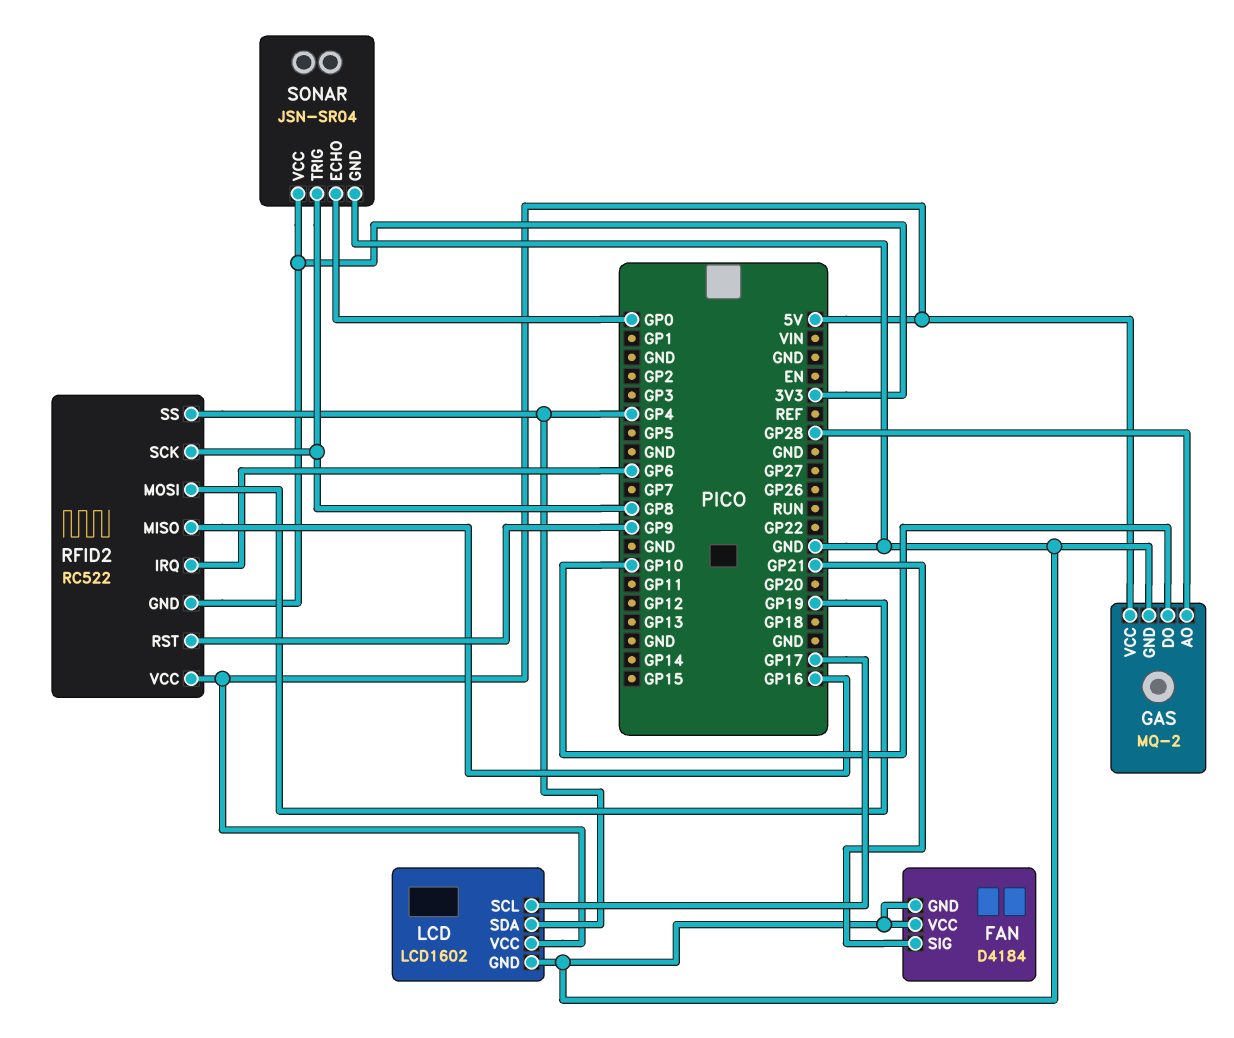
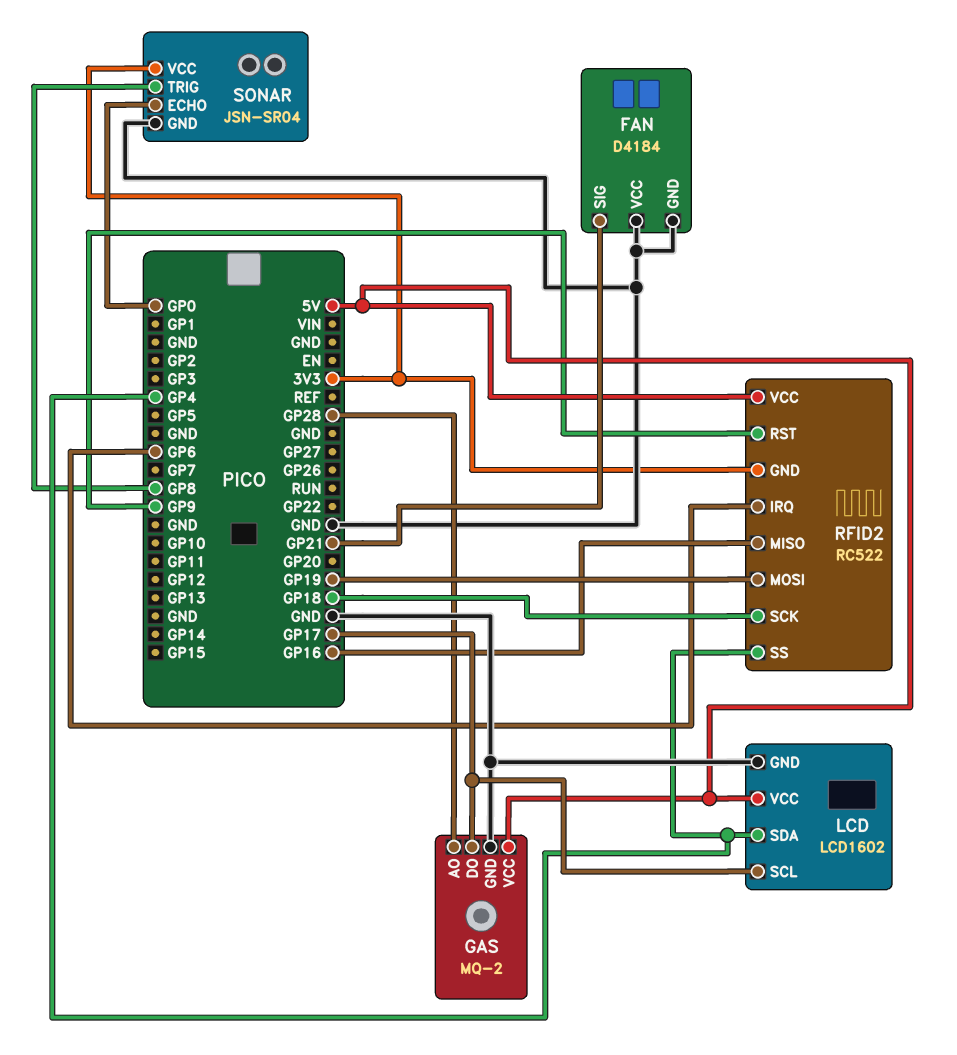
GAS pin DO: GP10 -> GP17
RFID2 pin SCK: GP8 -> GP18

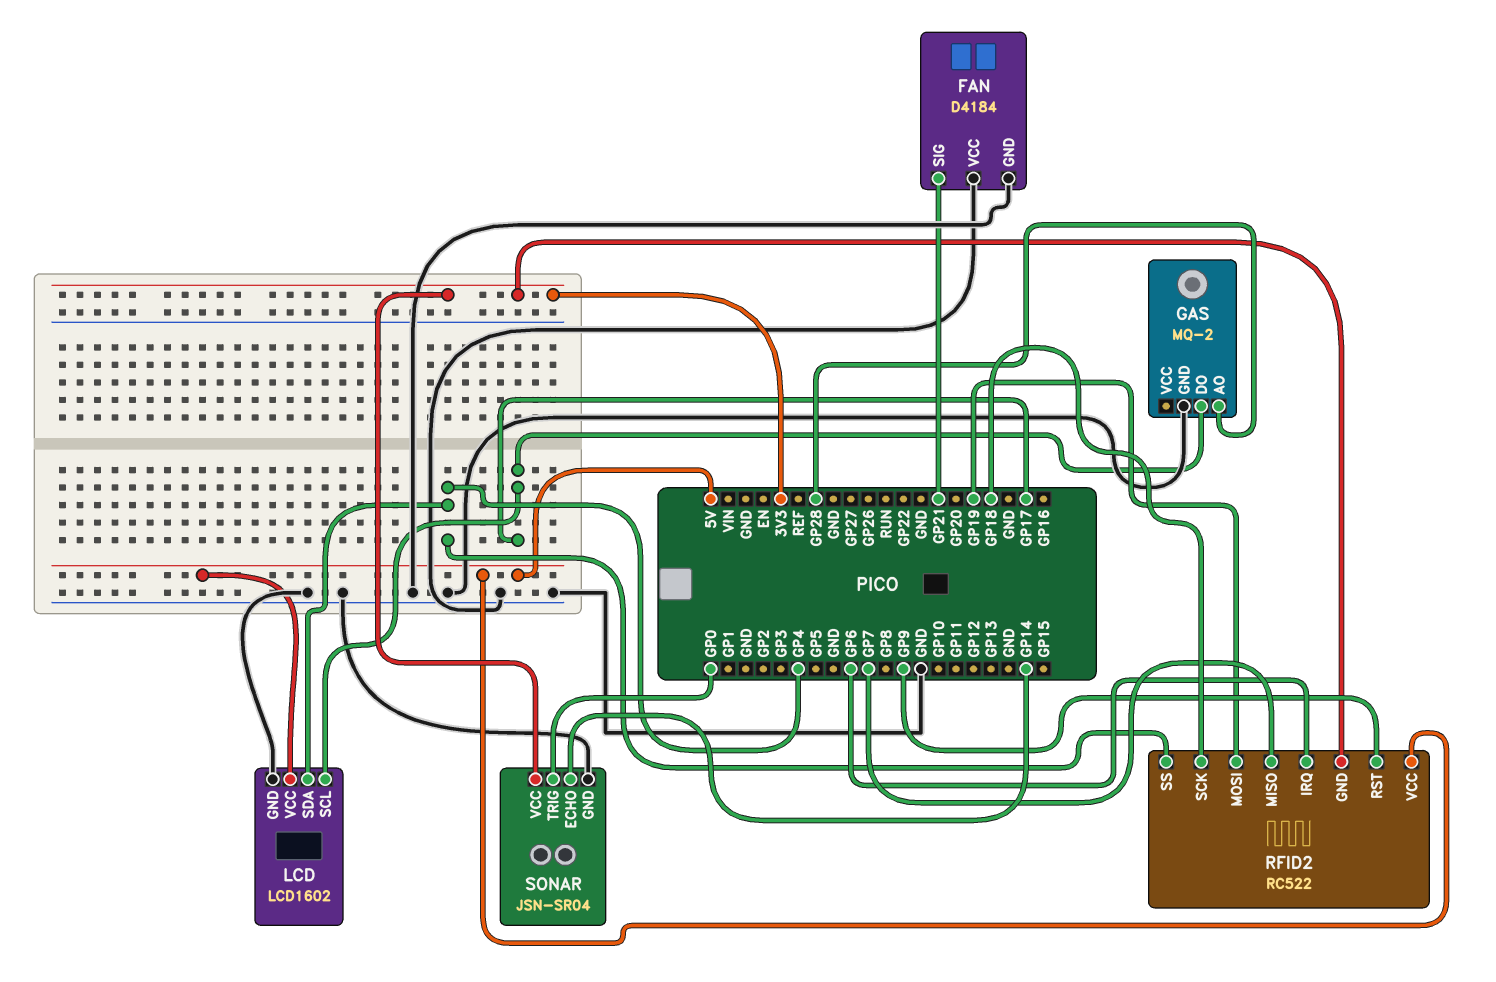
GAS pin VCC: 5V -> none
RFID2 pin MISO: GP16 -> GP7
SONAR pin ECHO: GP0 -> GP14
SONAR pin TRIG: GP8 -> GP0

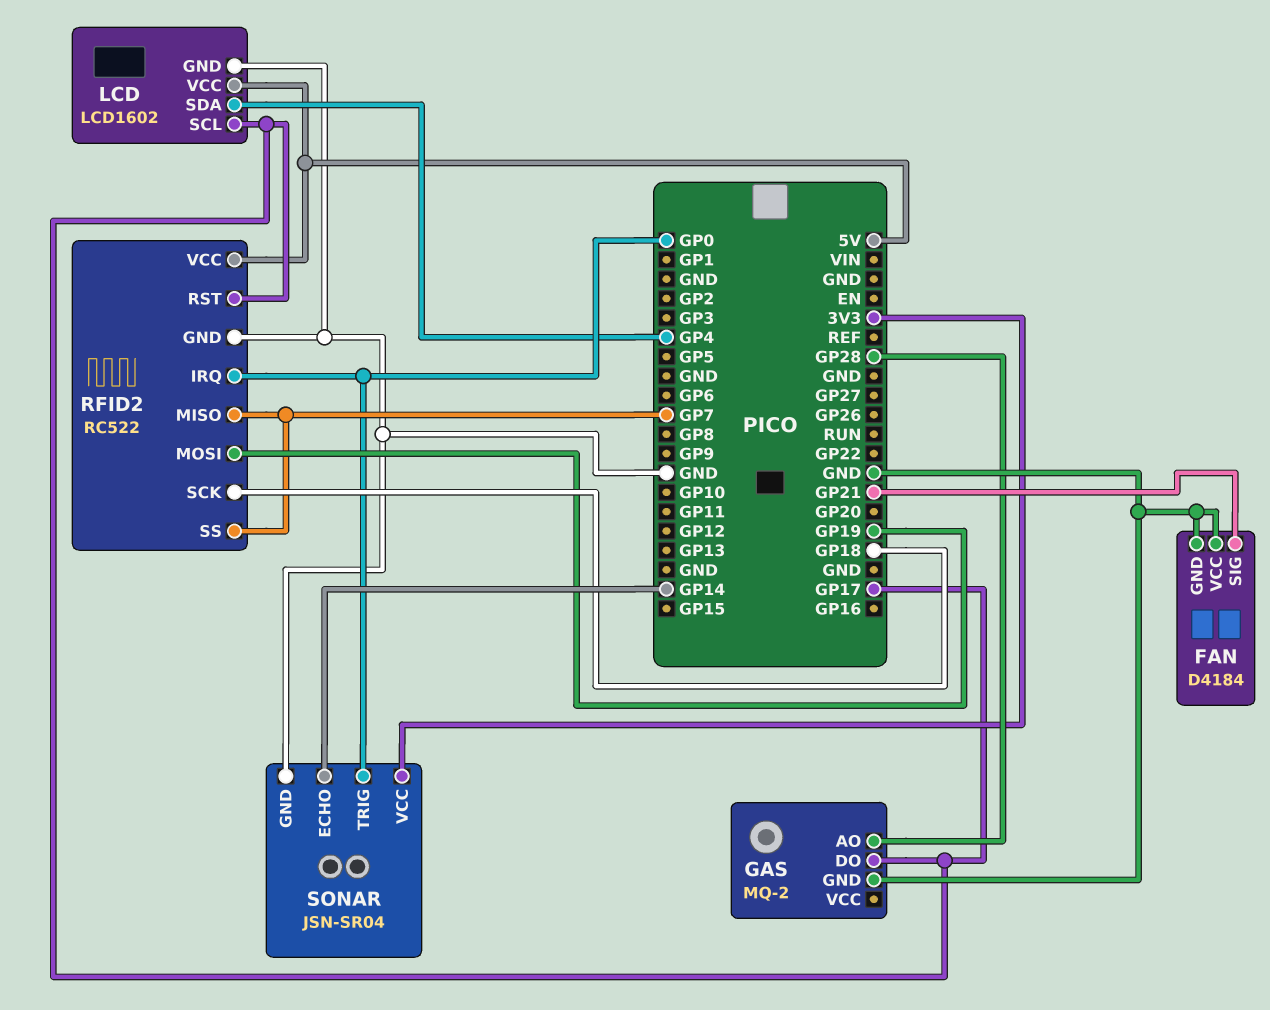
RFID2 pin GND: 3V3 -> GND
RFID2 pin IRQ: GP6 -> GP0
RFID2 pin RST: GP9 -> GP17
RFID2 pin SS: GP4 -> GP7

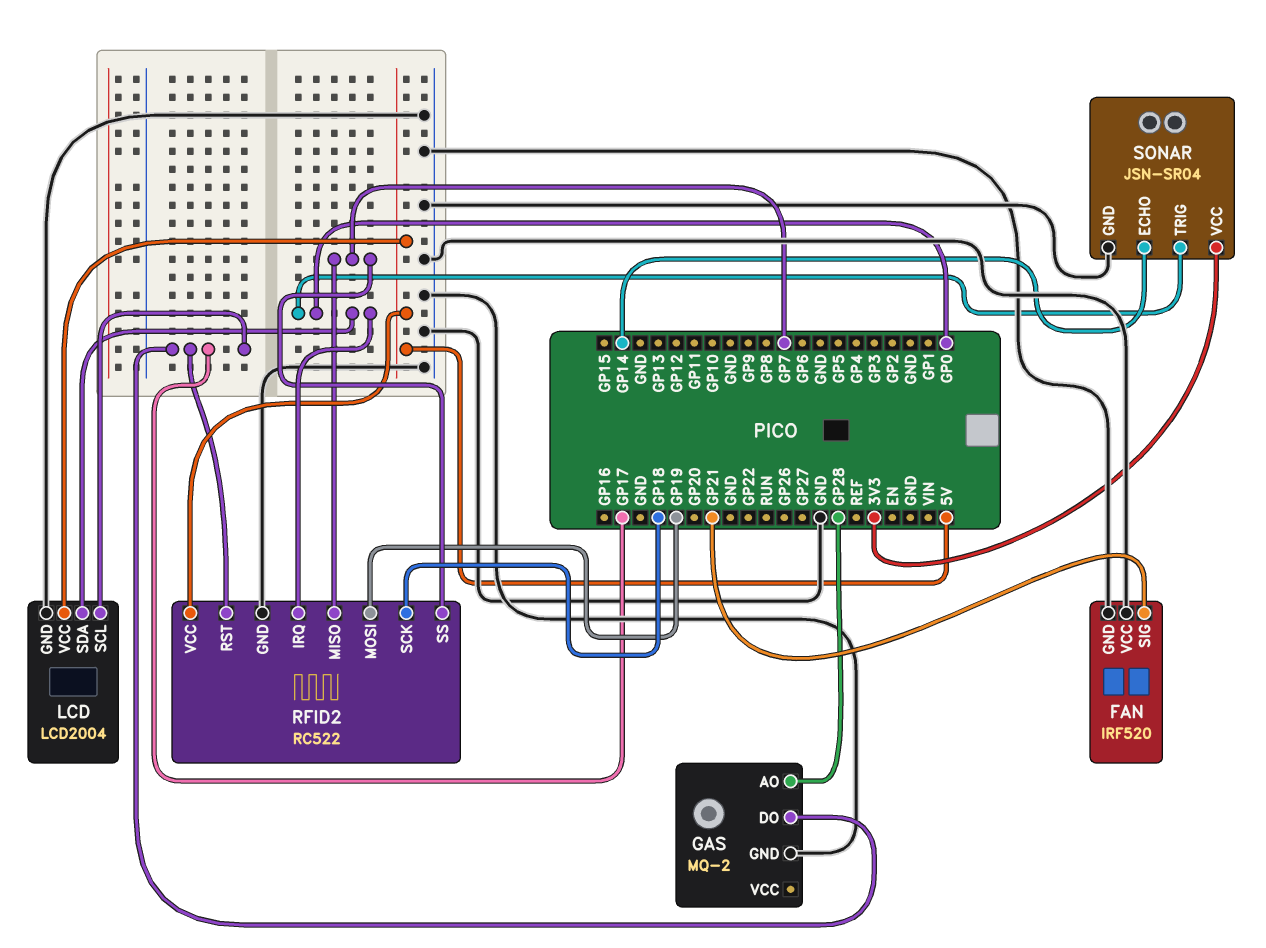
FAN: D4184 -> IRF520
LCD: LCD1602 -> LCD2004
LCD pin SDA: GP4 -> GP0

